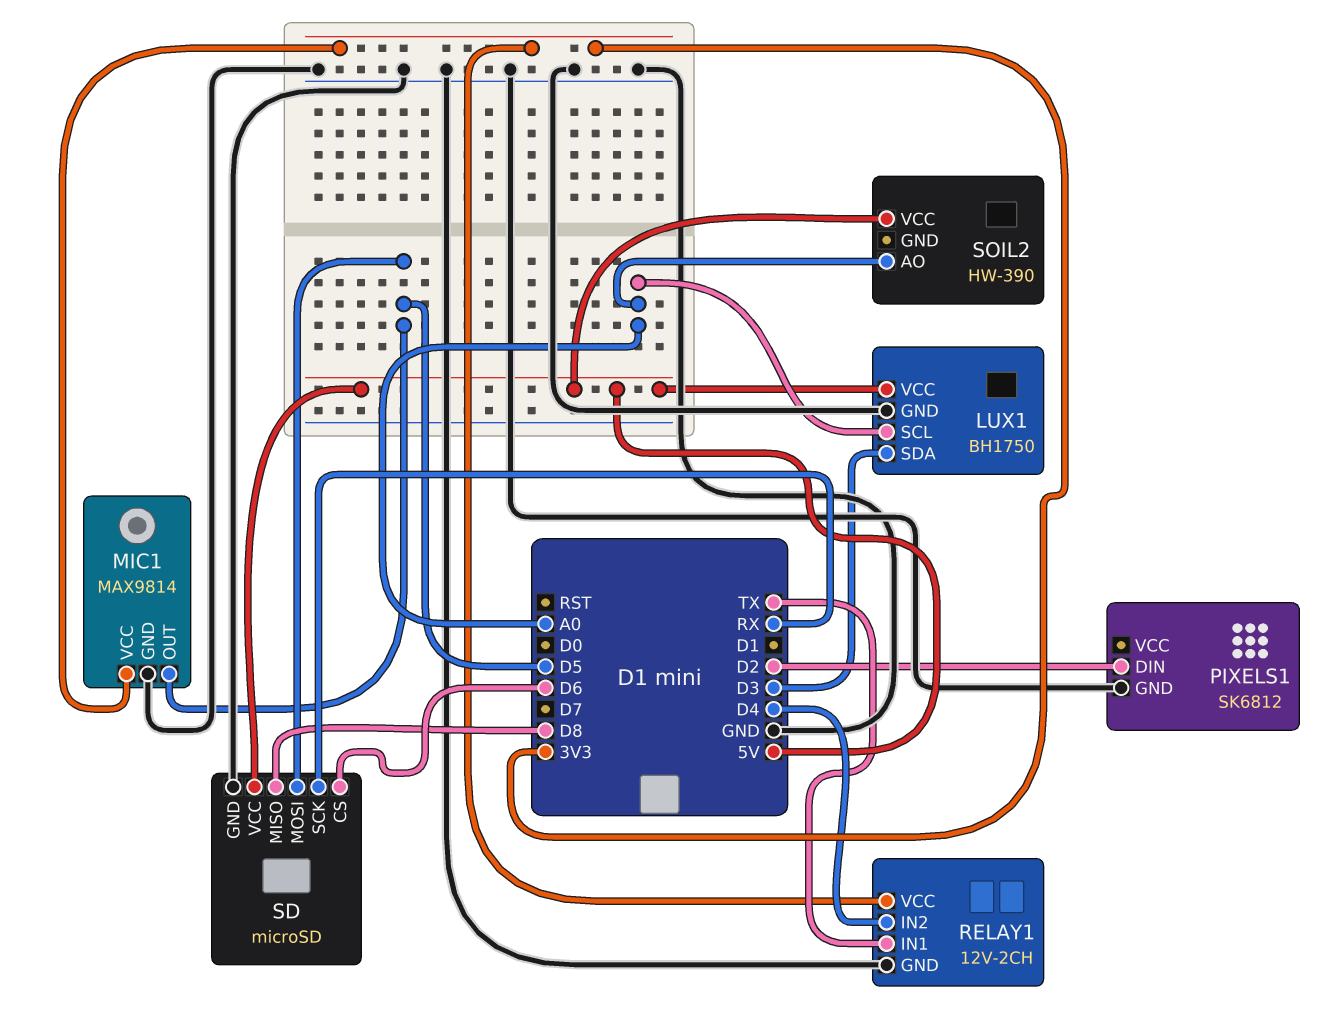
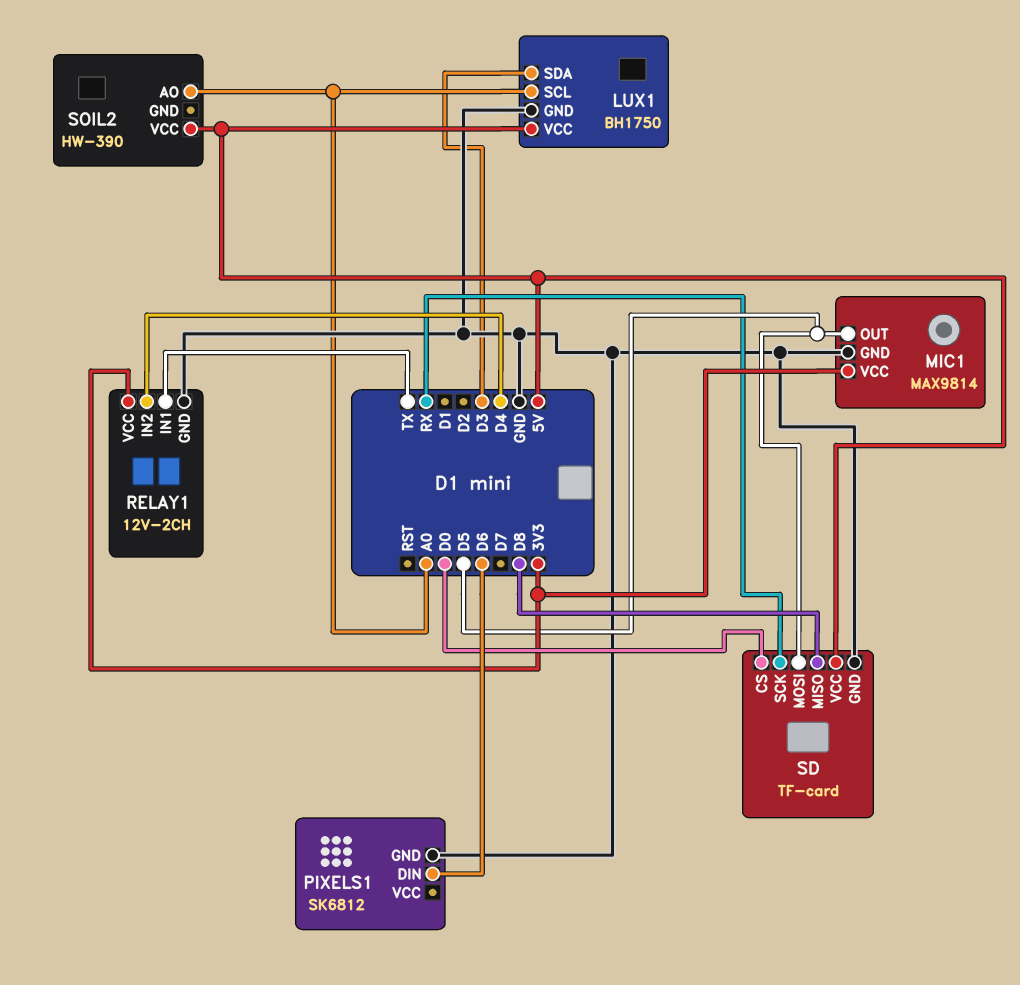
PIXELS1 pin DIN: D2 -> D6
SD: microSD -> TF-card
SD pin CS: D6 -> D0

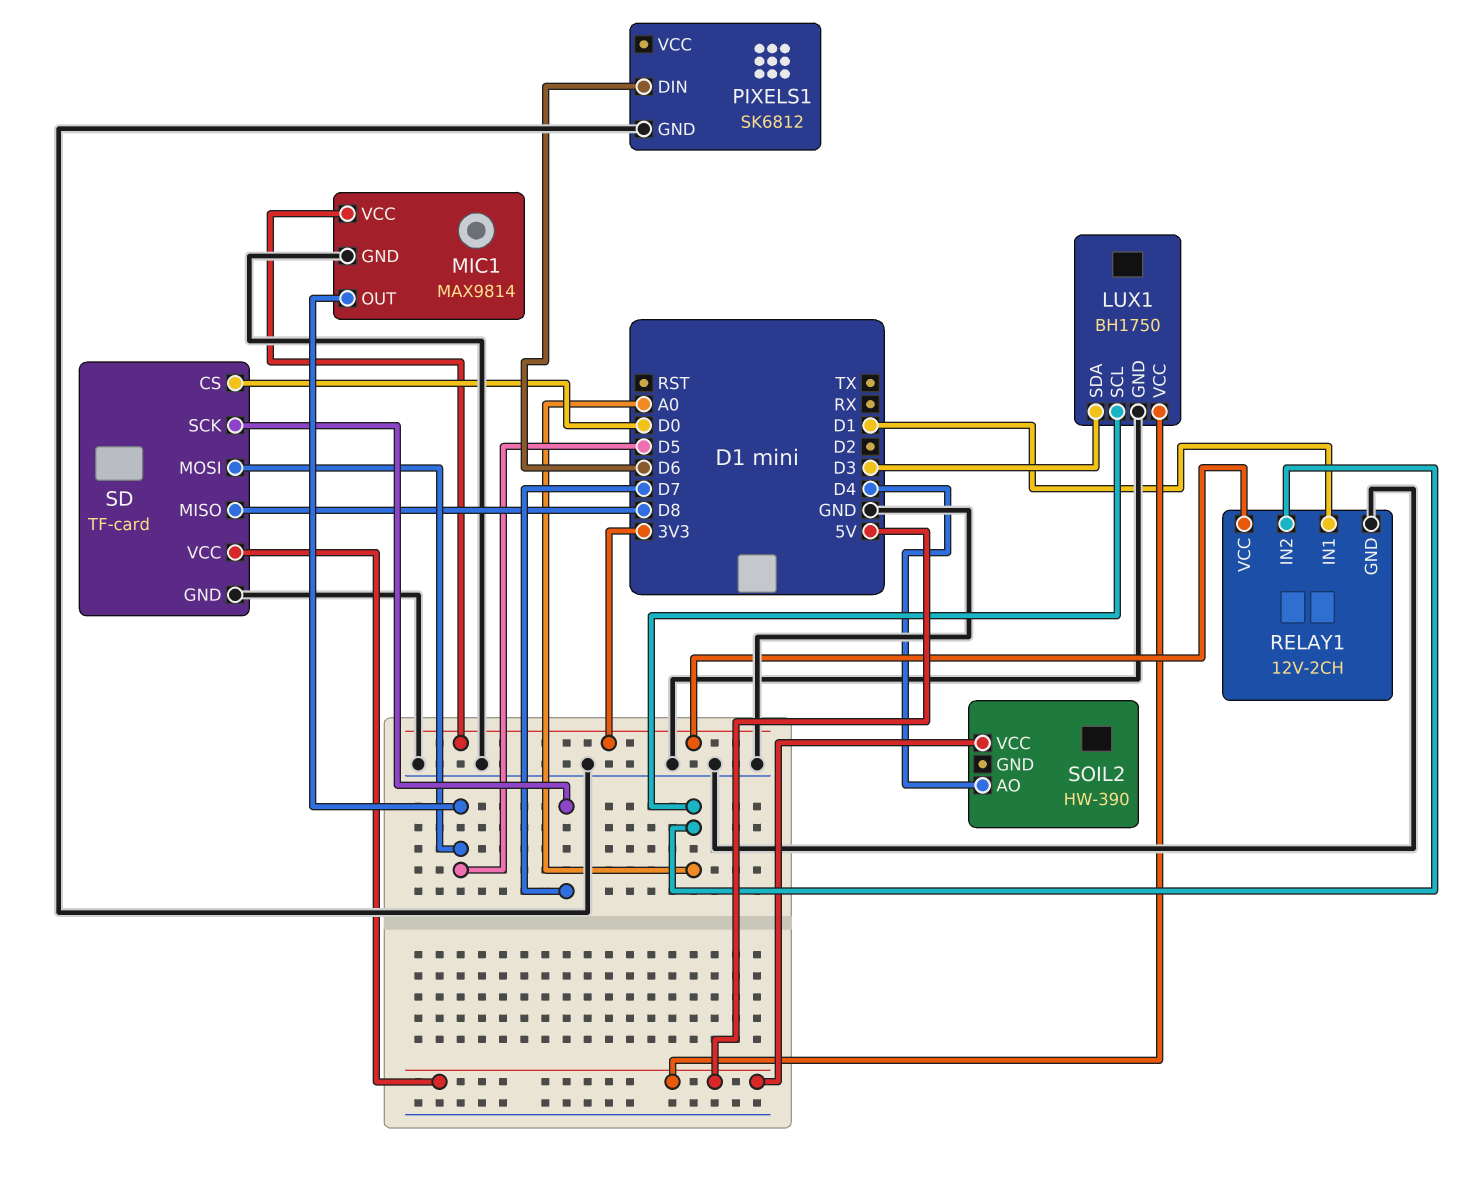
RELAY1 pin IN1: TX -> D1
RELAY1 pin IN2: D4 -> A0
SD pin SCK: RX -> D7
SOIL2 pin AO: A0 -> D4

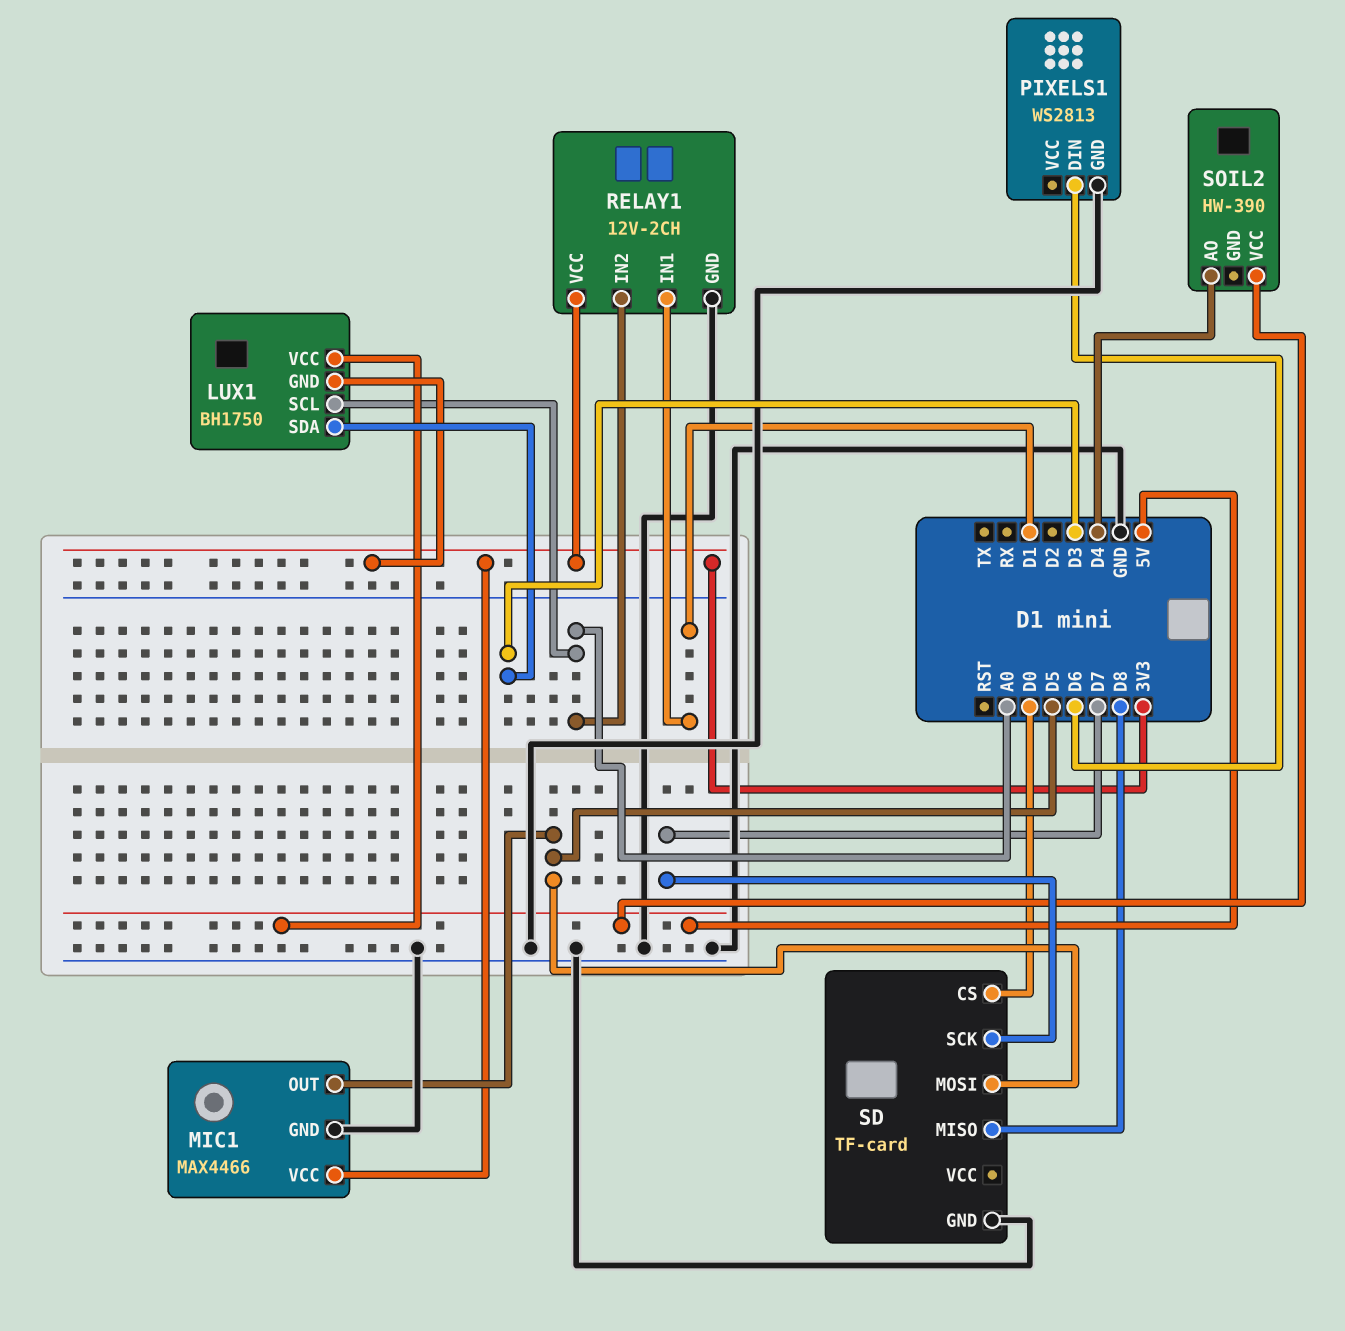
LUX1 pin GND: GND -> 3V3
MIC1: MAX9814 -> MAX4466
PIXELS1: SK6812 -> WS2813
SD pin VCC: 5V -> none

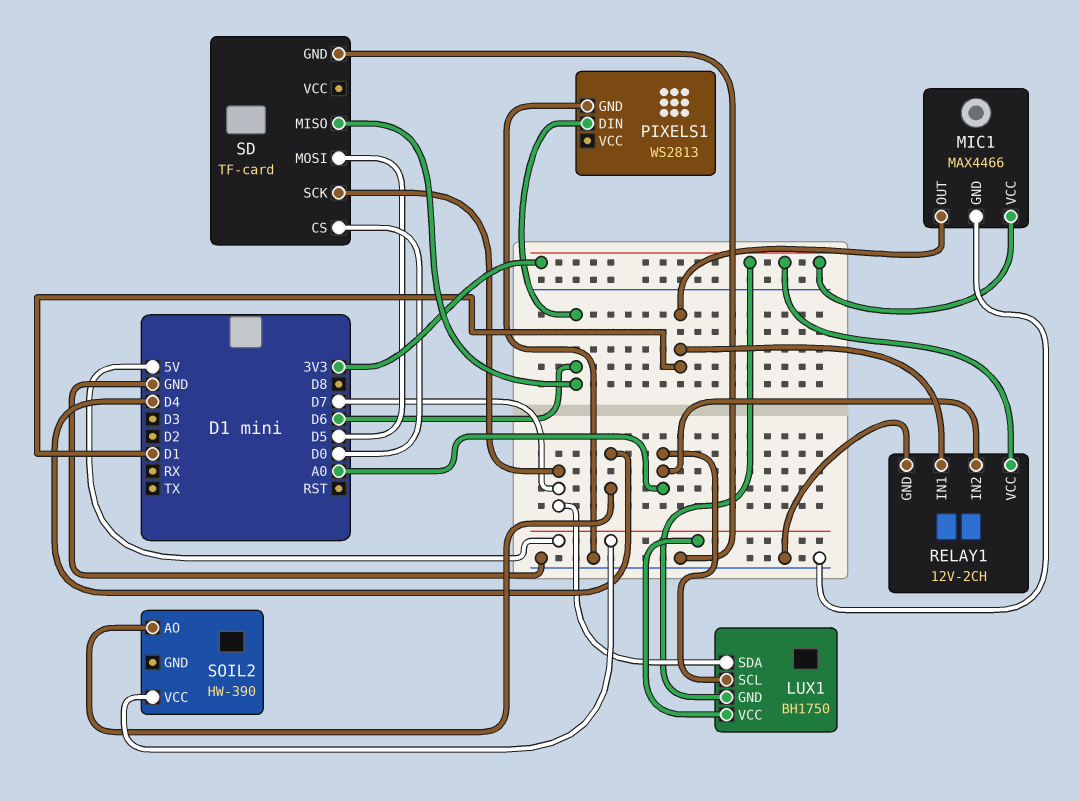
LUX1 pin SDA: D3 -> D7
MIC1 pin OUT: D5 -> D1
SD pin MISO: D8 -> D6

